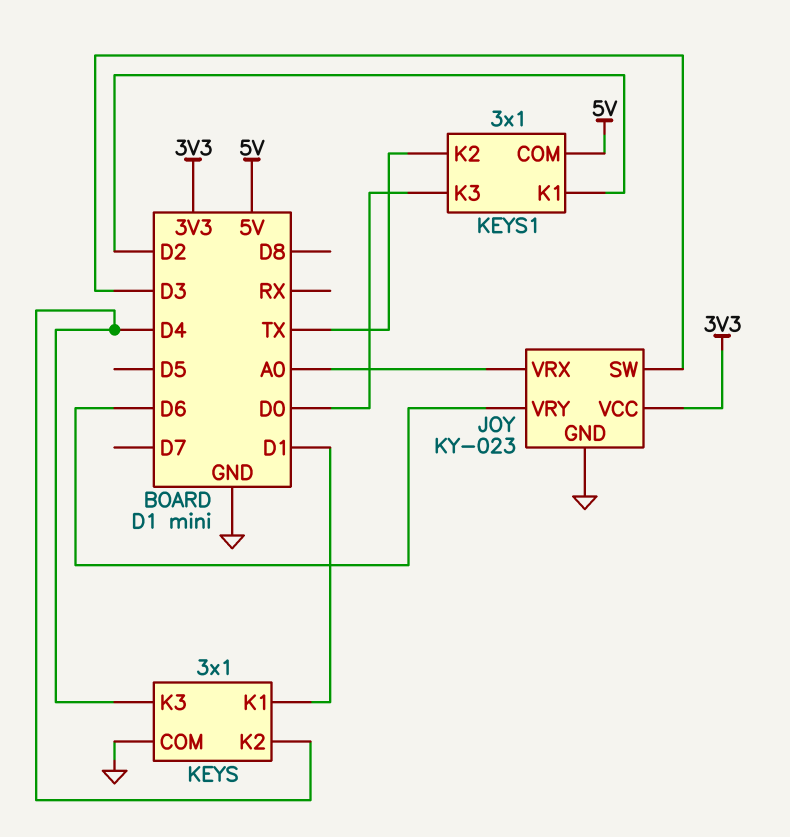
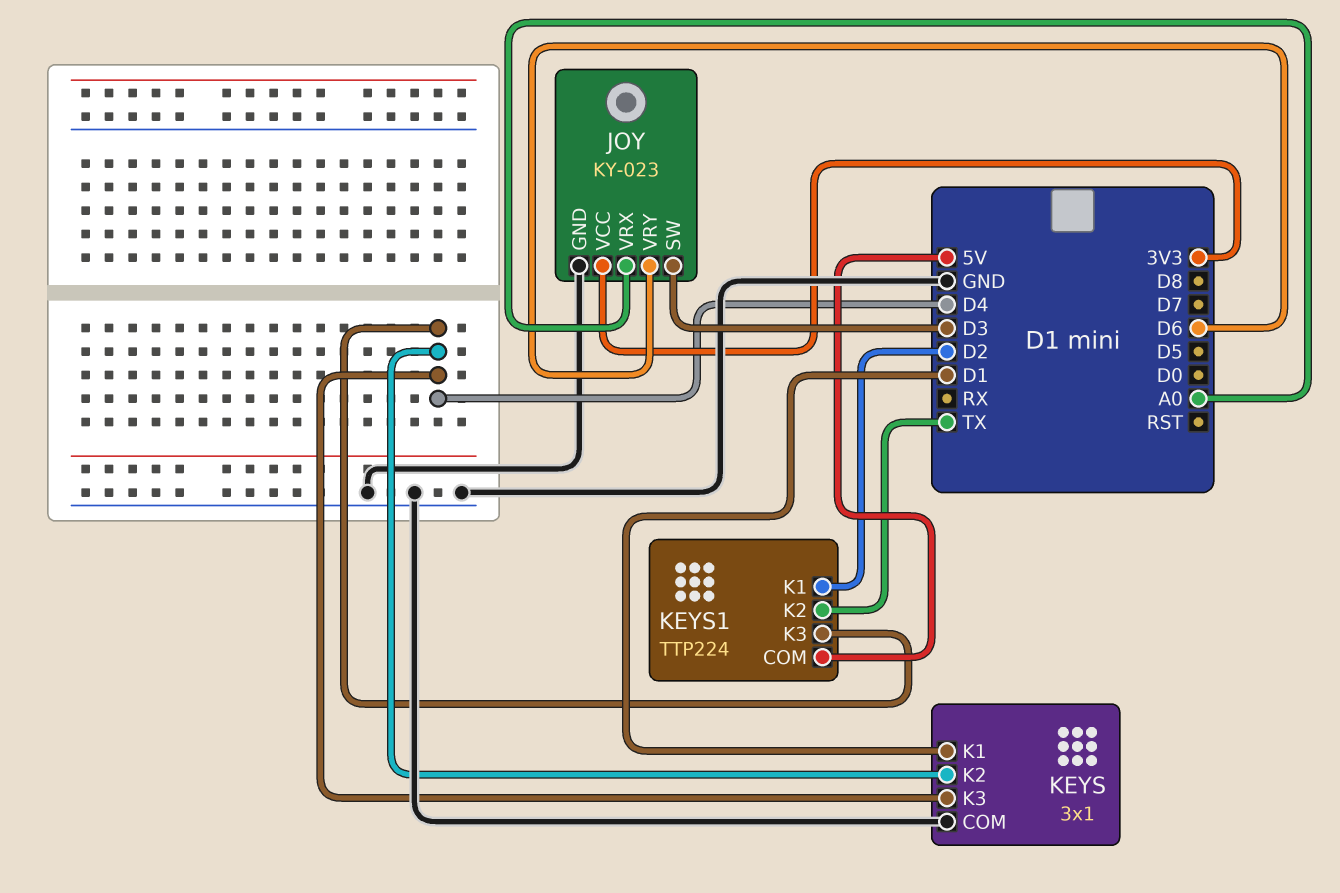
KEYS1: 3x1 -> TTP224
KEYS1 pin K3: D0 -> D4

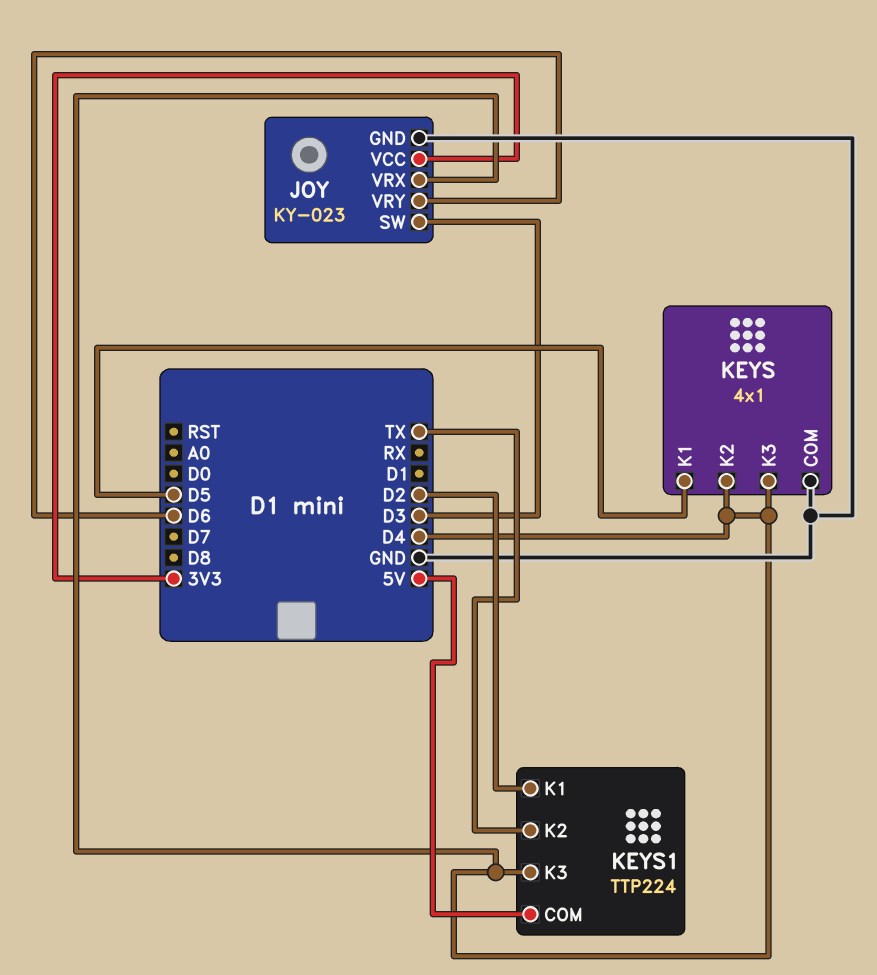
JOY pin VRX: A0 -> D4
KEYS: 3x1 -> 4x1
KEYS pin K1: D1 -> D5

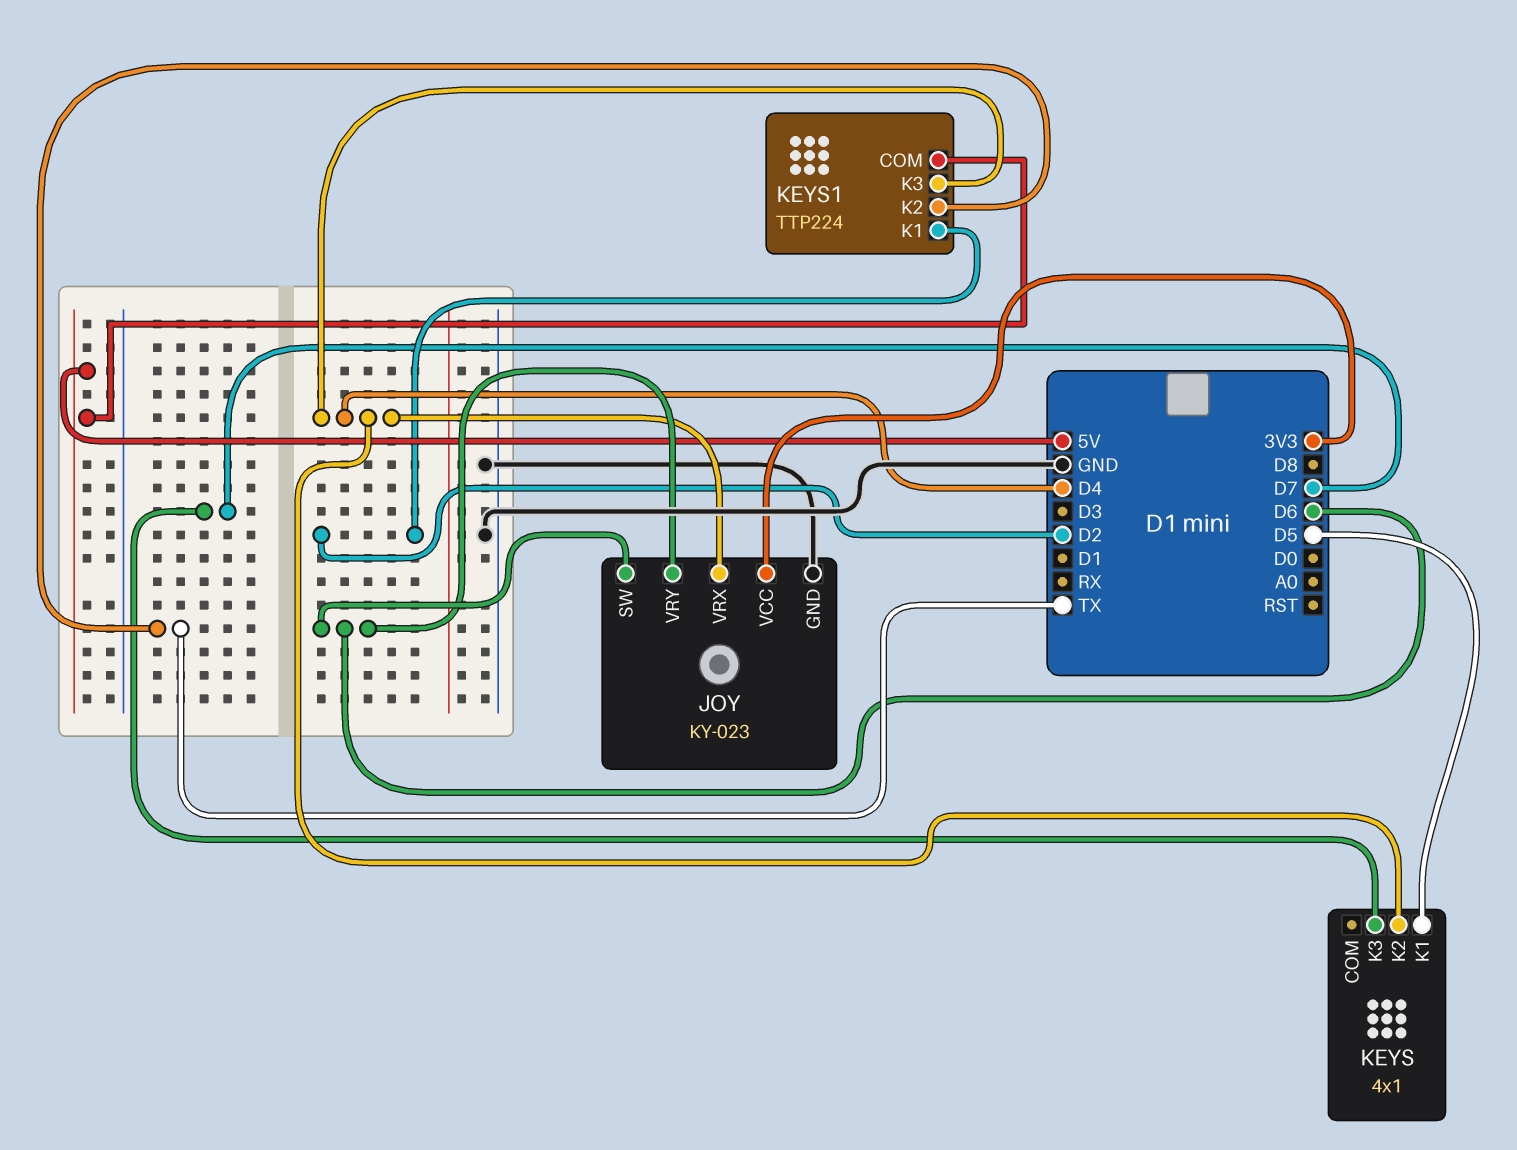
JOY pin SW: D3 -> D6
KEYS pin COM: GND -> none
KEYS pin K3: D4 -> D7

